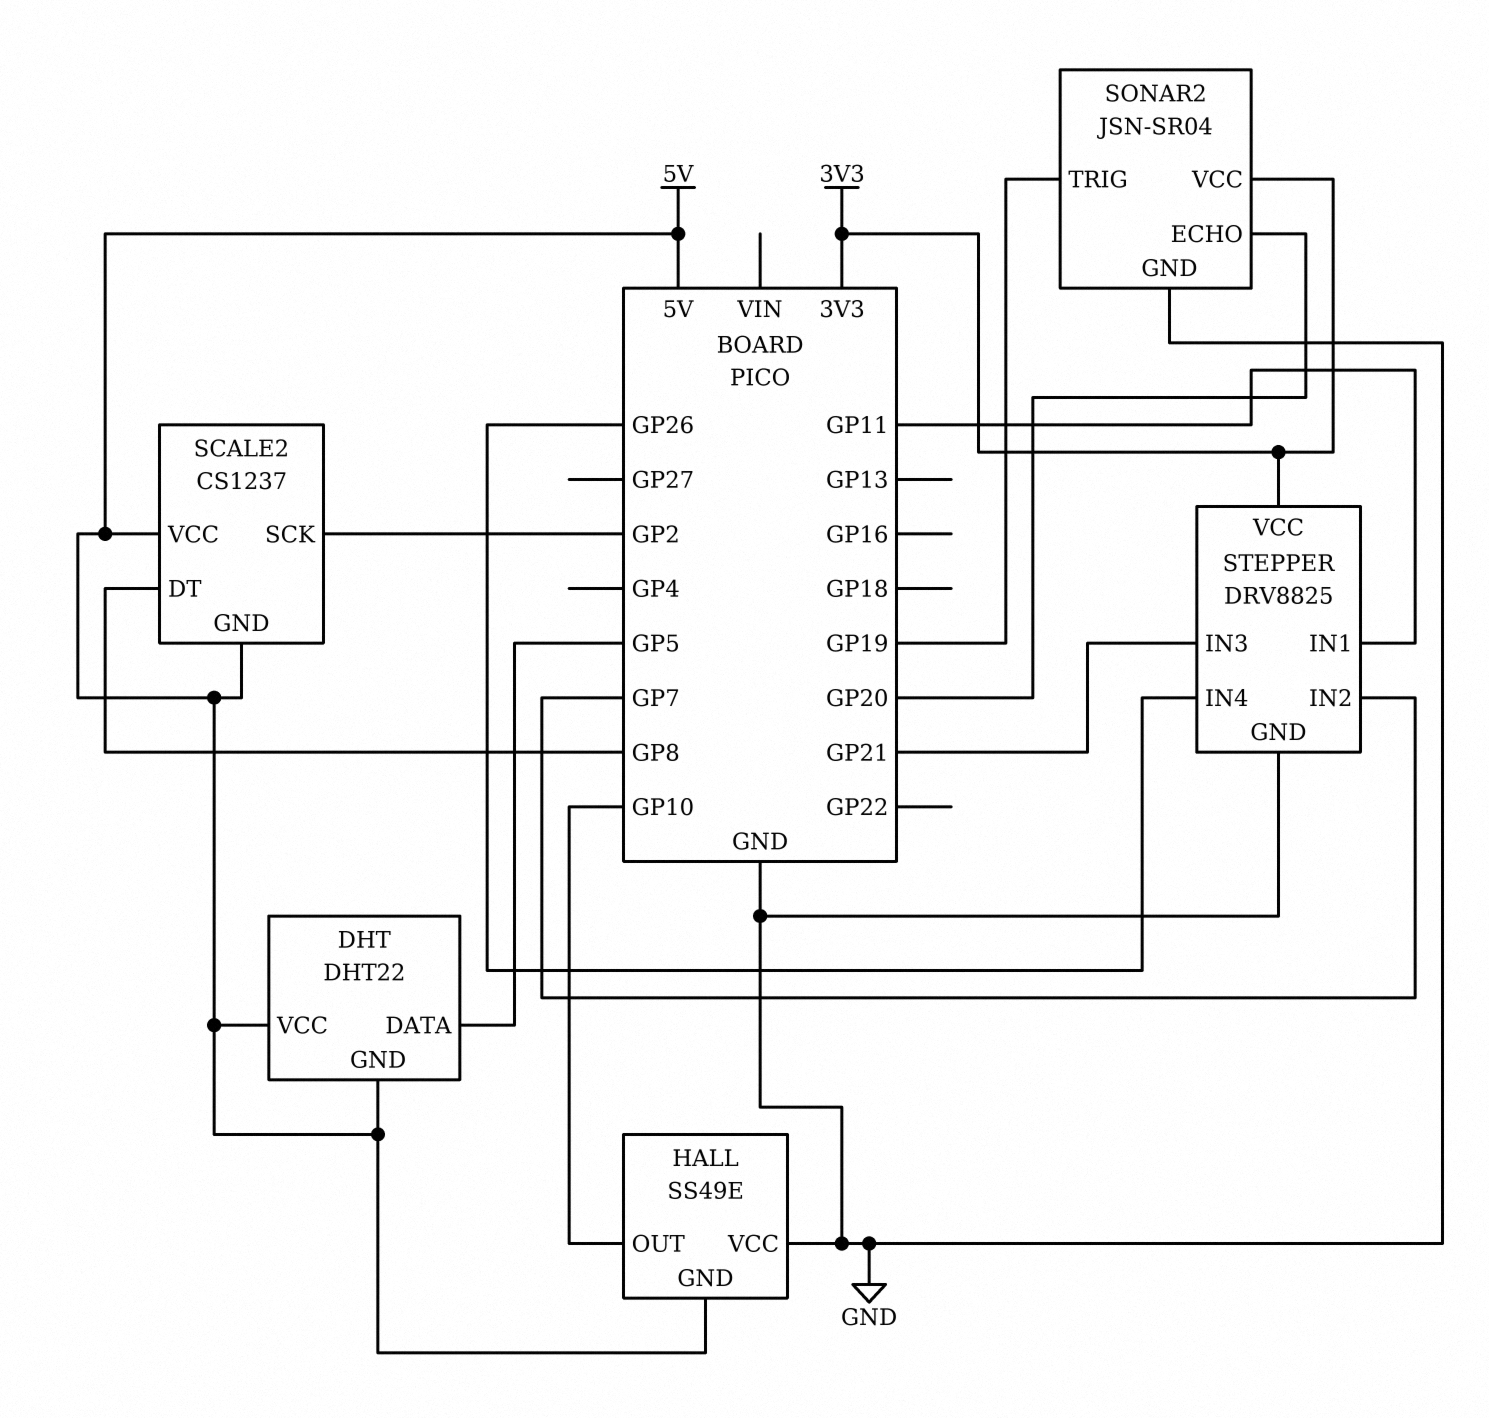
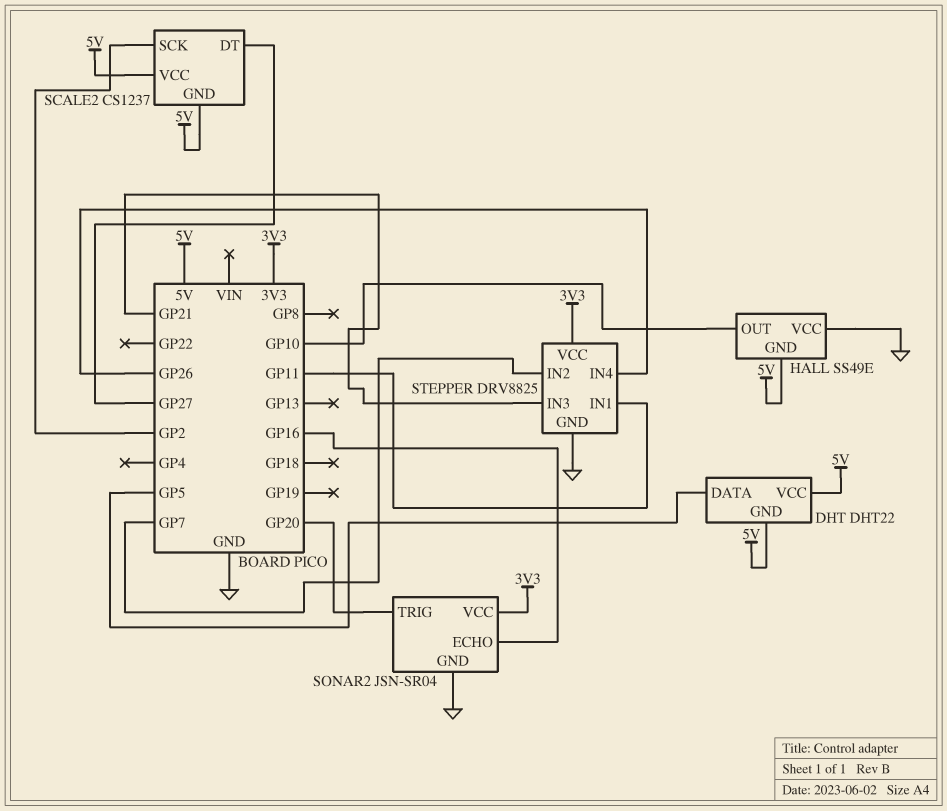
SCALE2 pin DT: GP8 -> GP27
SONAR2 pin ECHO: GP20 -> GP16
SONAR2 pin TRIG: GP19 -> GP20

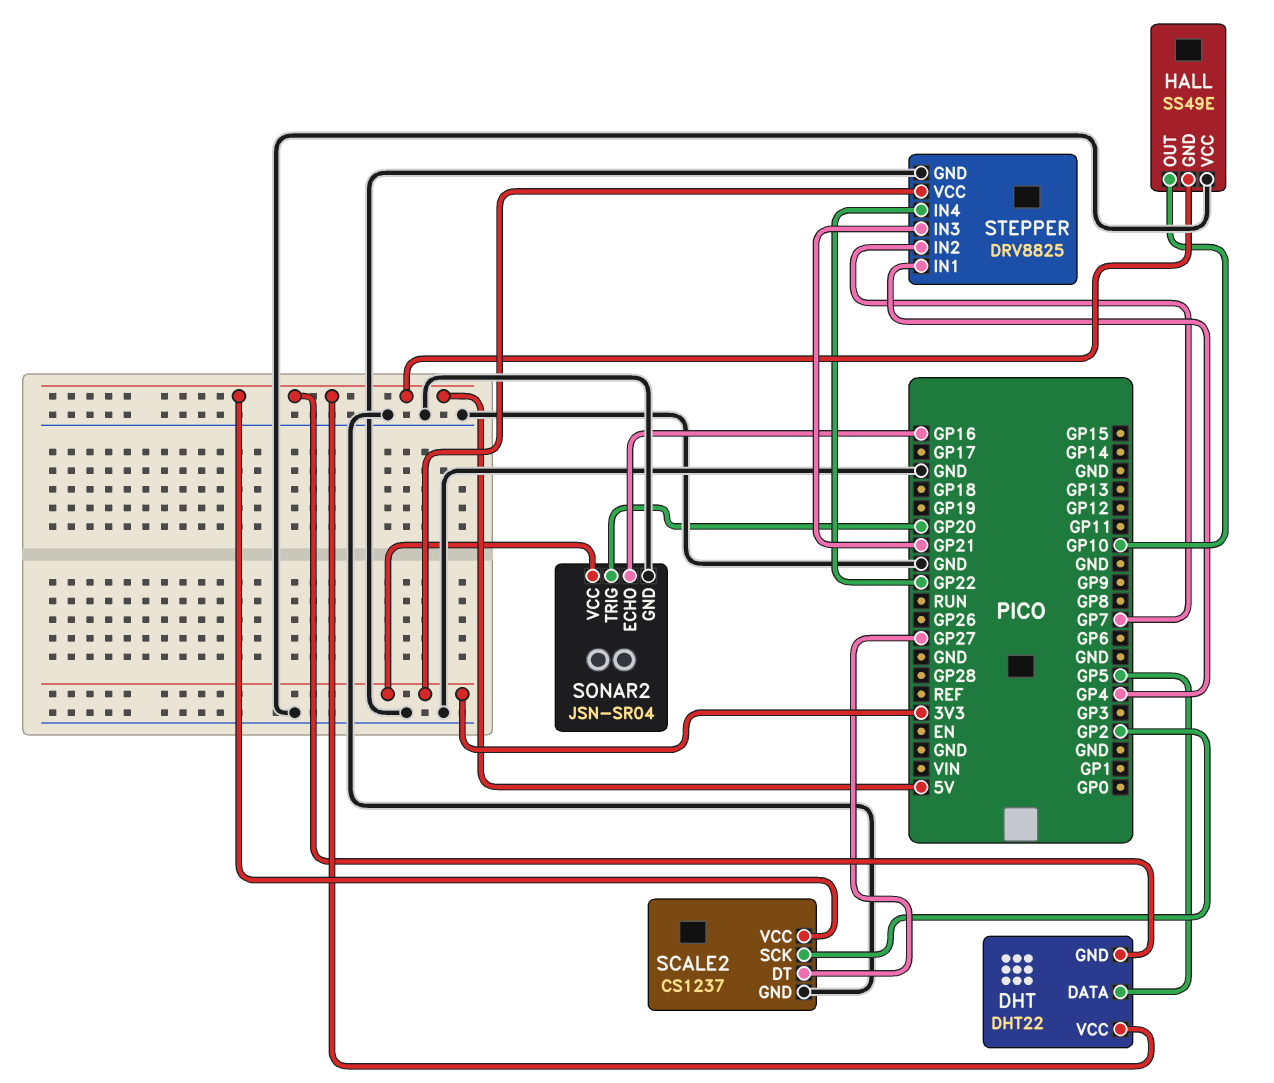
SCALE2 pin GND: 5V -> GND
STEPPER pin IN1: GP11 -> GP4
STEPPER pin IN4: GP26 -> GP22

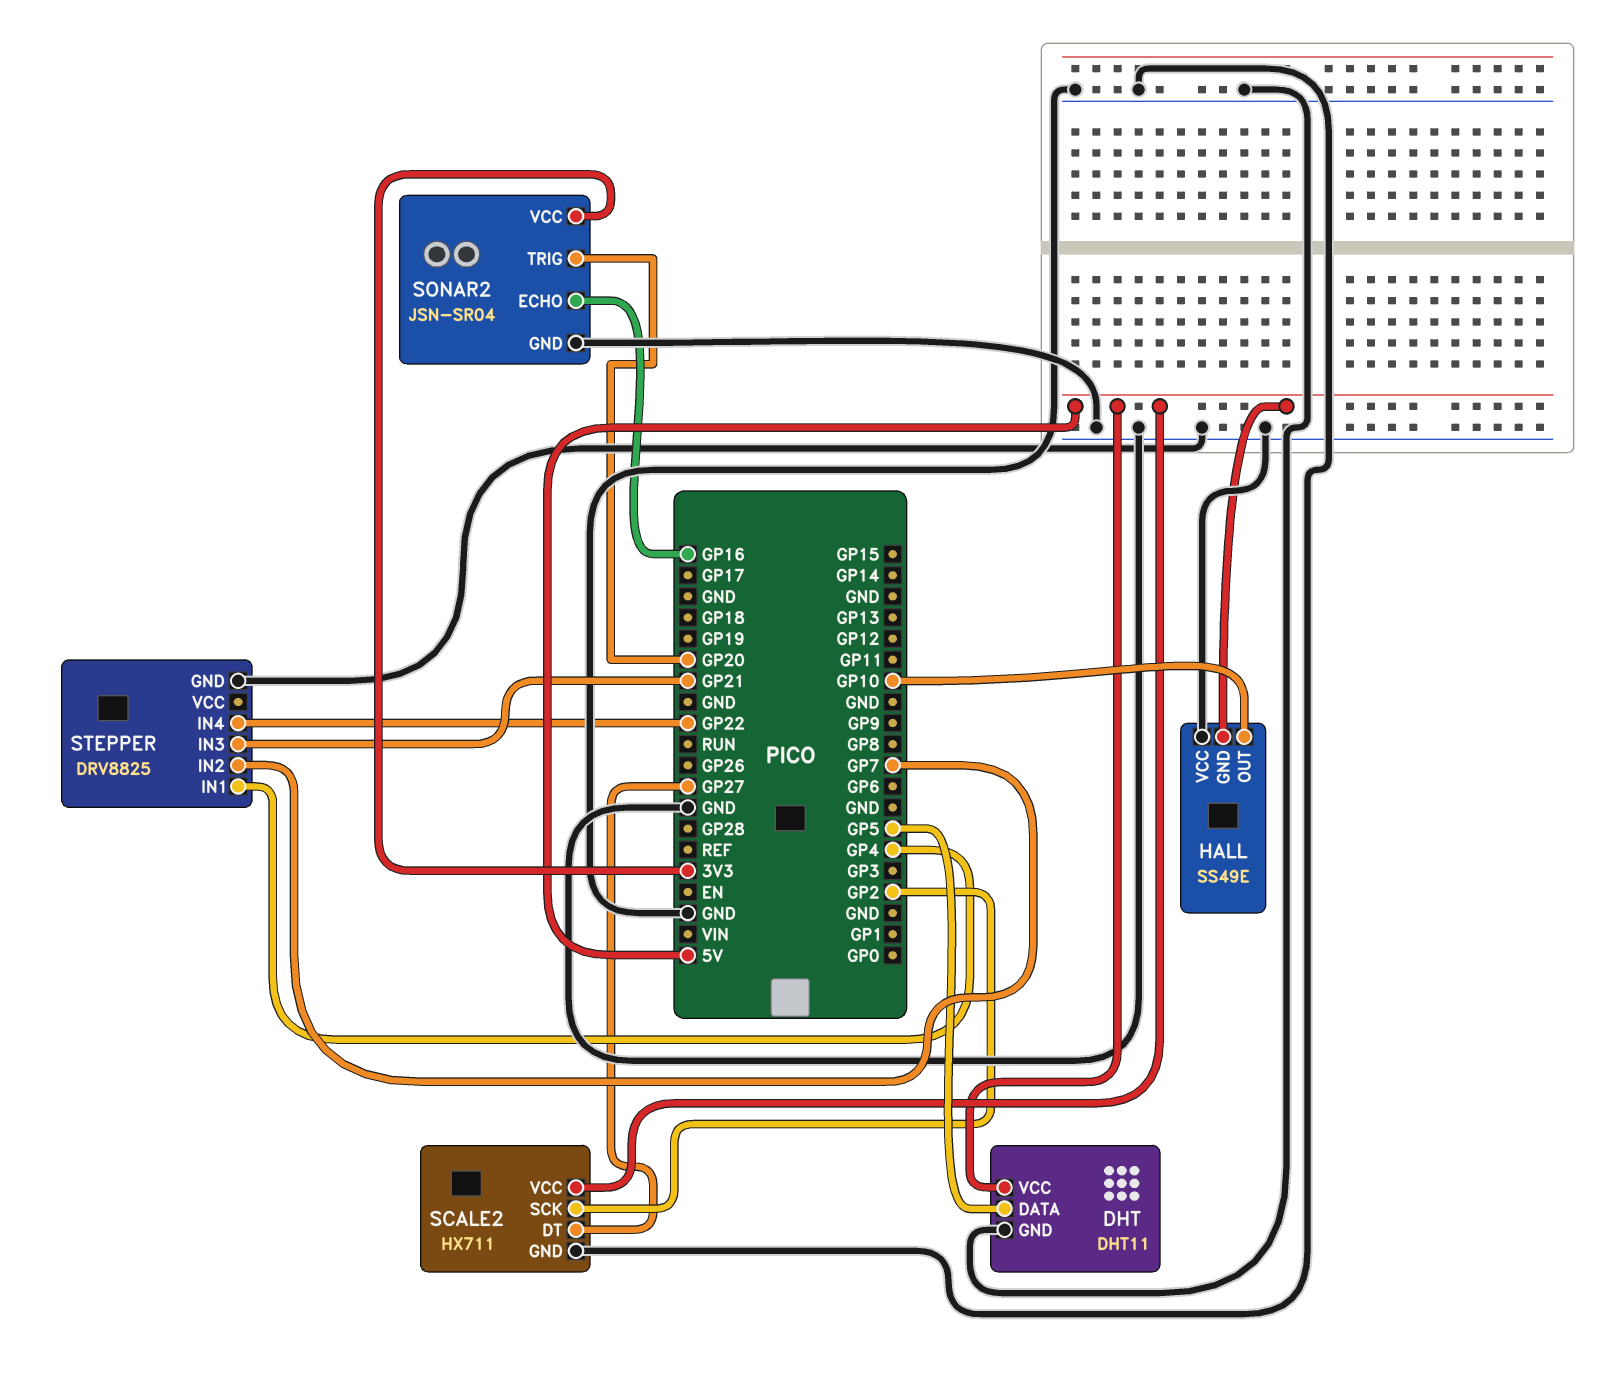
DHT: DHT22 -> DHT11
DHT pin GND: 5V -> GND
SCALE2: CS1237 -> HX711
STEPPER pin VCC: 3V3 -> none

